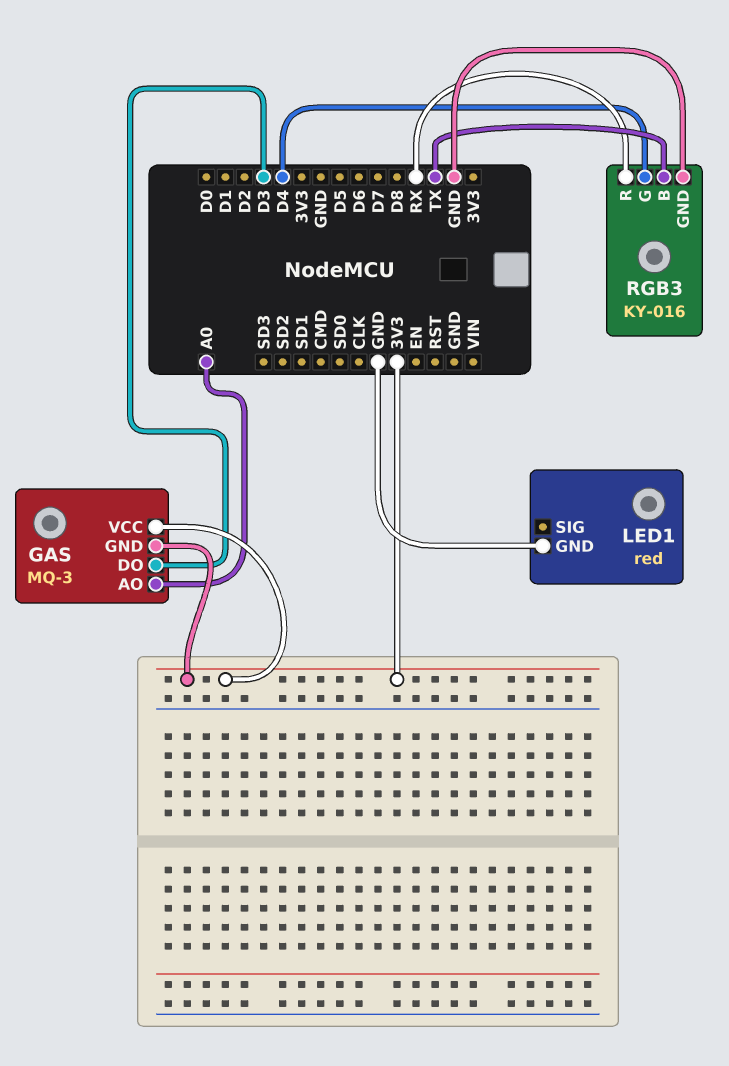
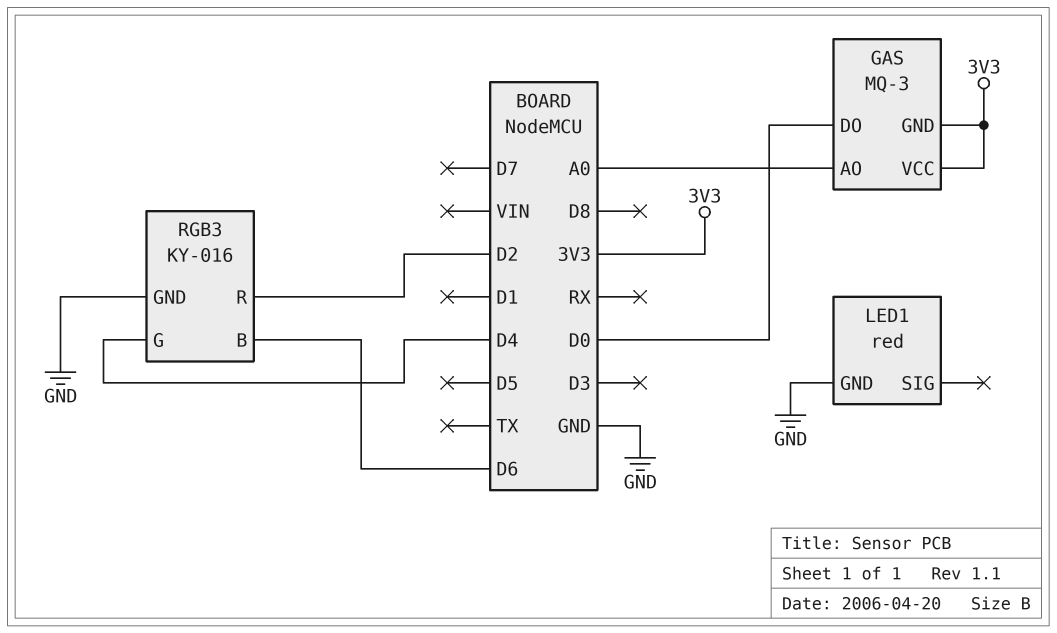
GAS pin DO: D3 -> D0
RGB3 pin B: TX -> D6
RGB3 pin R: RX -> D2

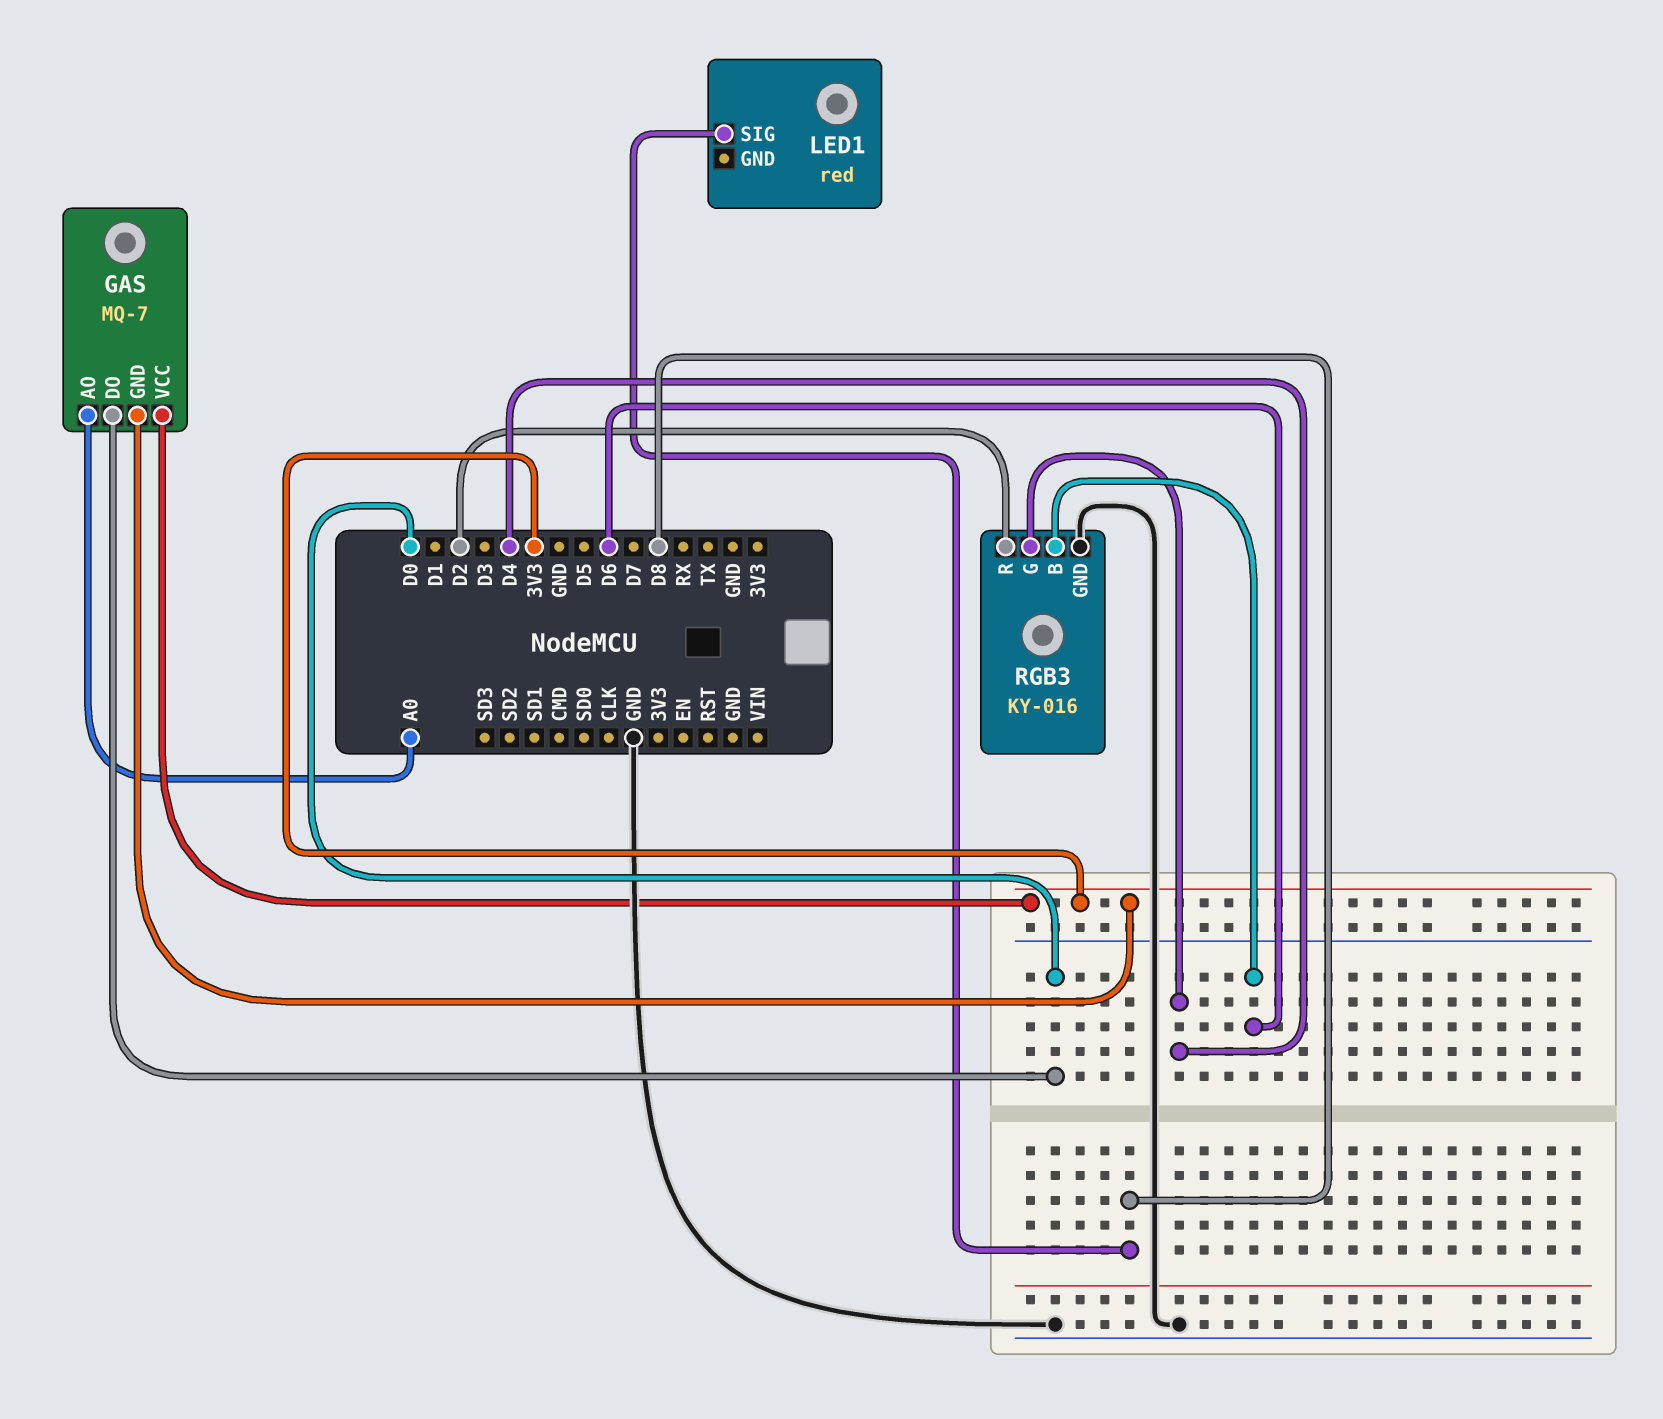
GAS: MQ-3 -> MQ-7
LED1 pin GND: GND -> none
LED1 pin SIG: none -> D8

